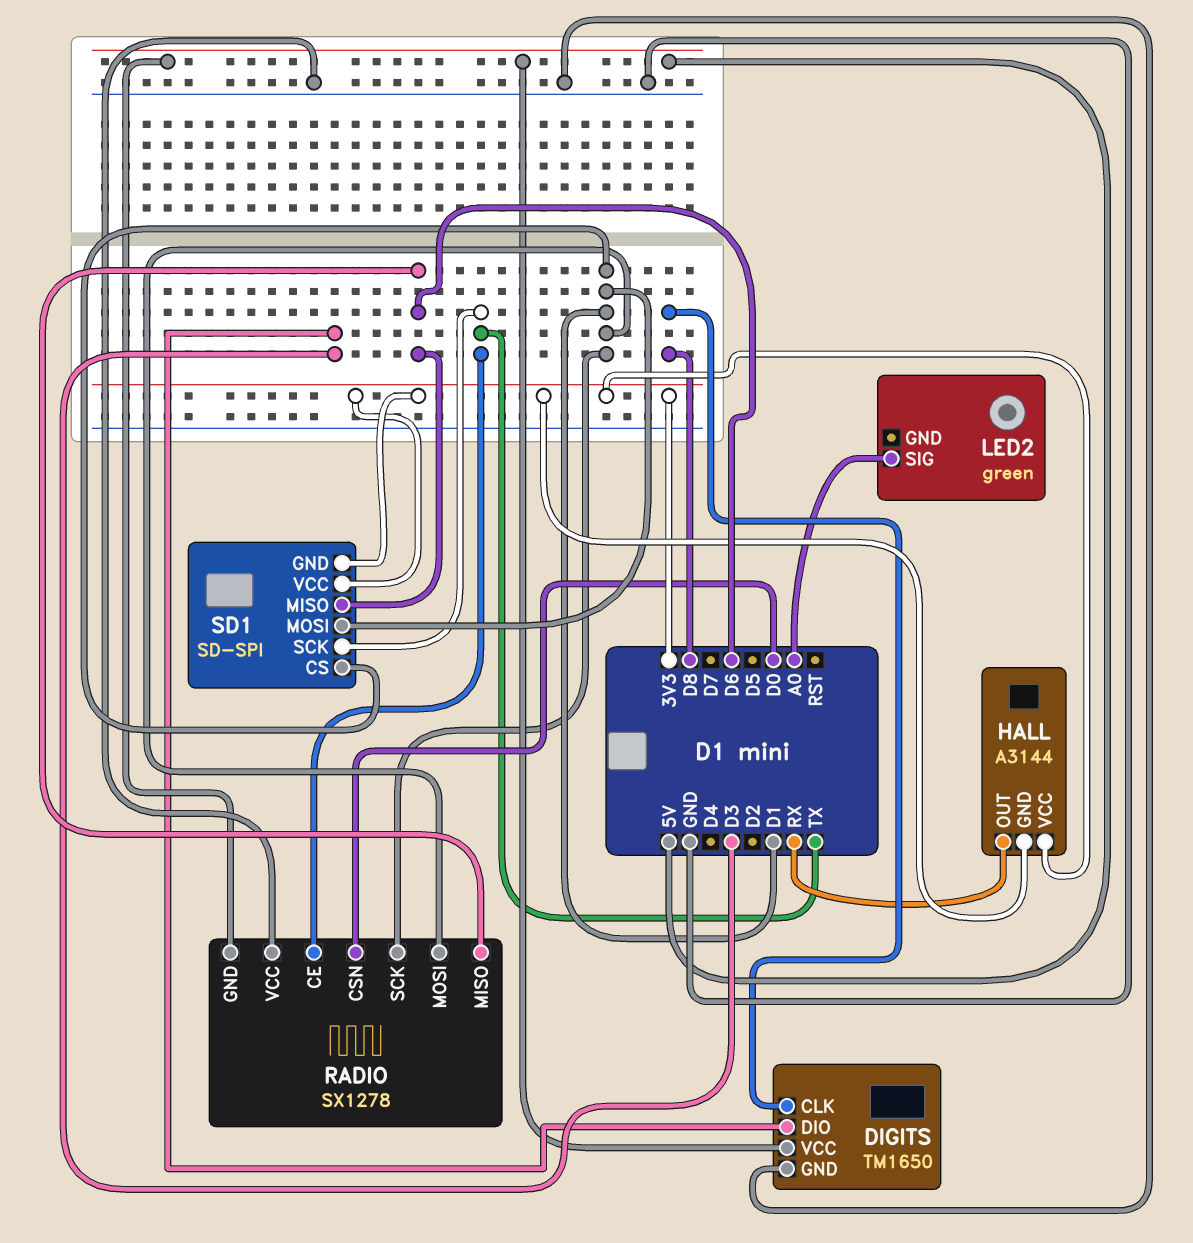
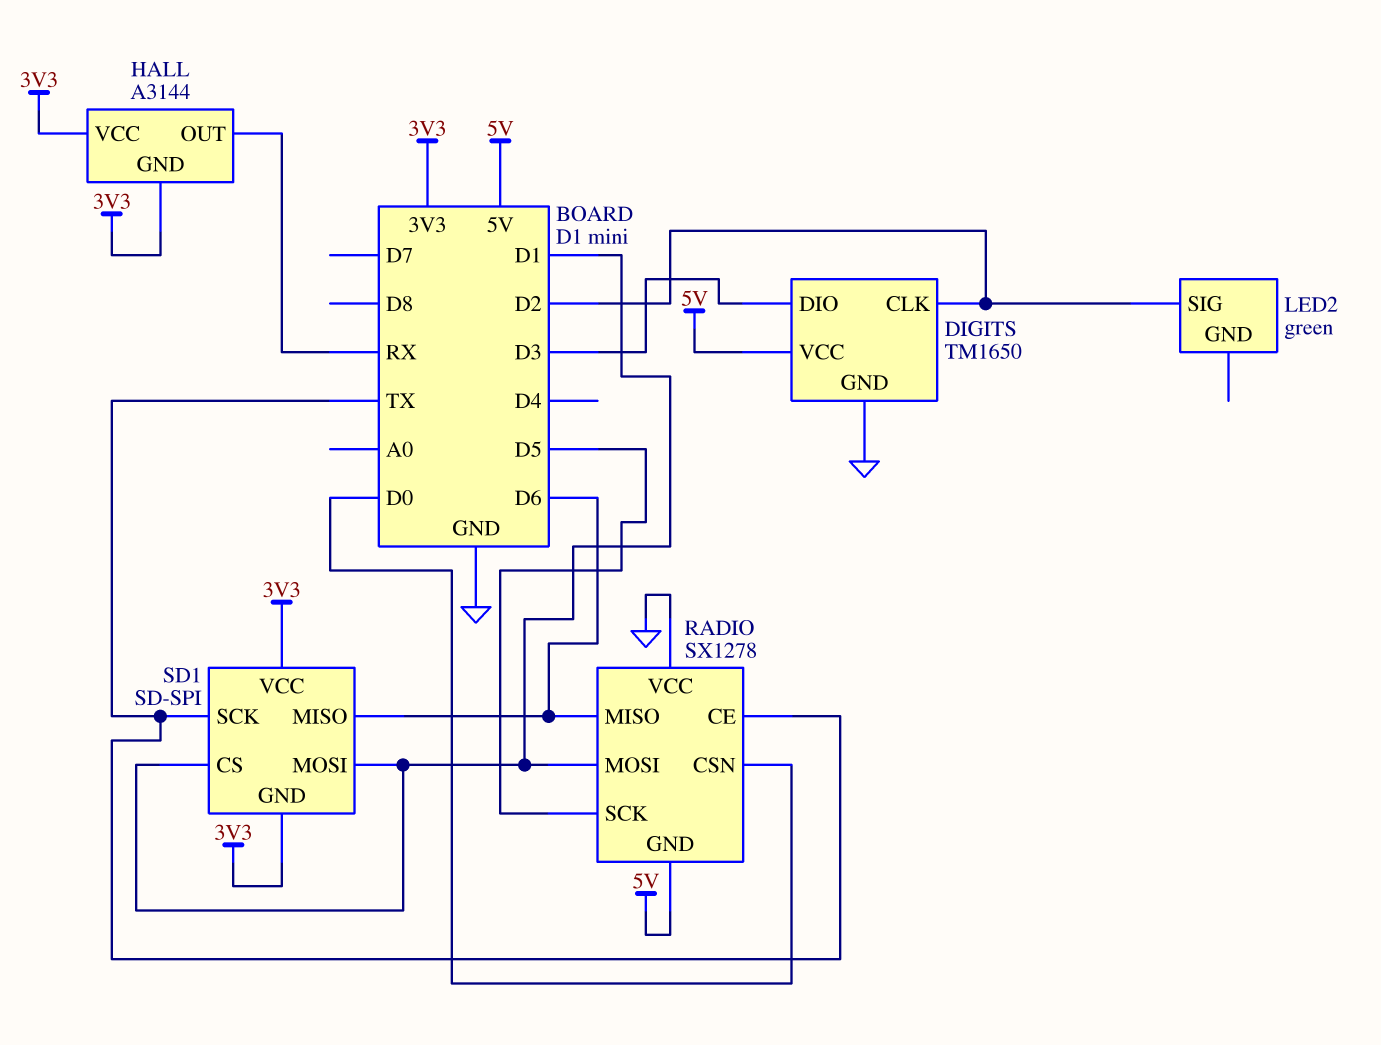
DIGITS pin CLK: D8 -> D2
LED2 pin SIG: A0 -> D2
RADIO pin SCK: D1 -> D5

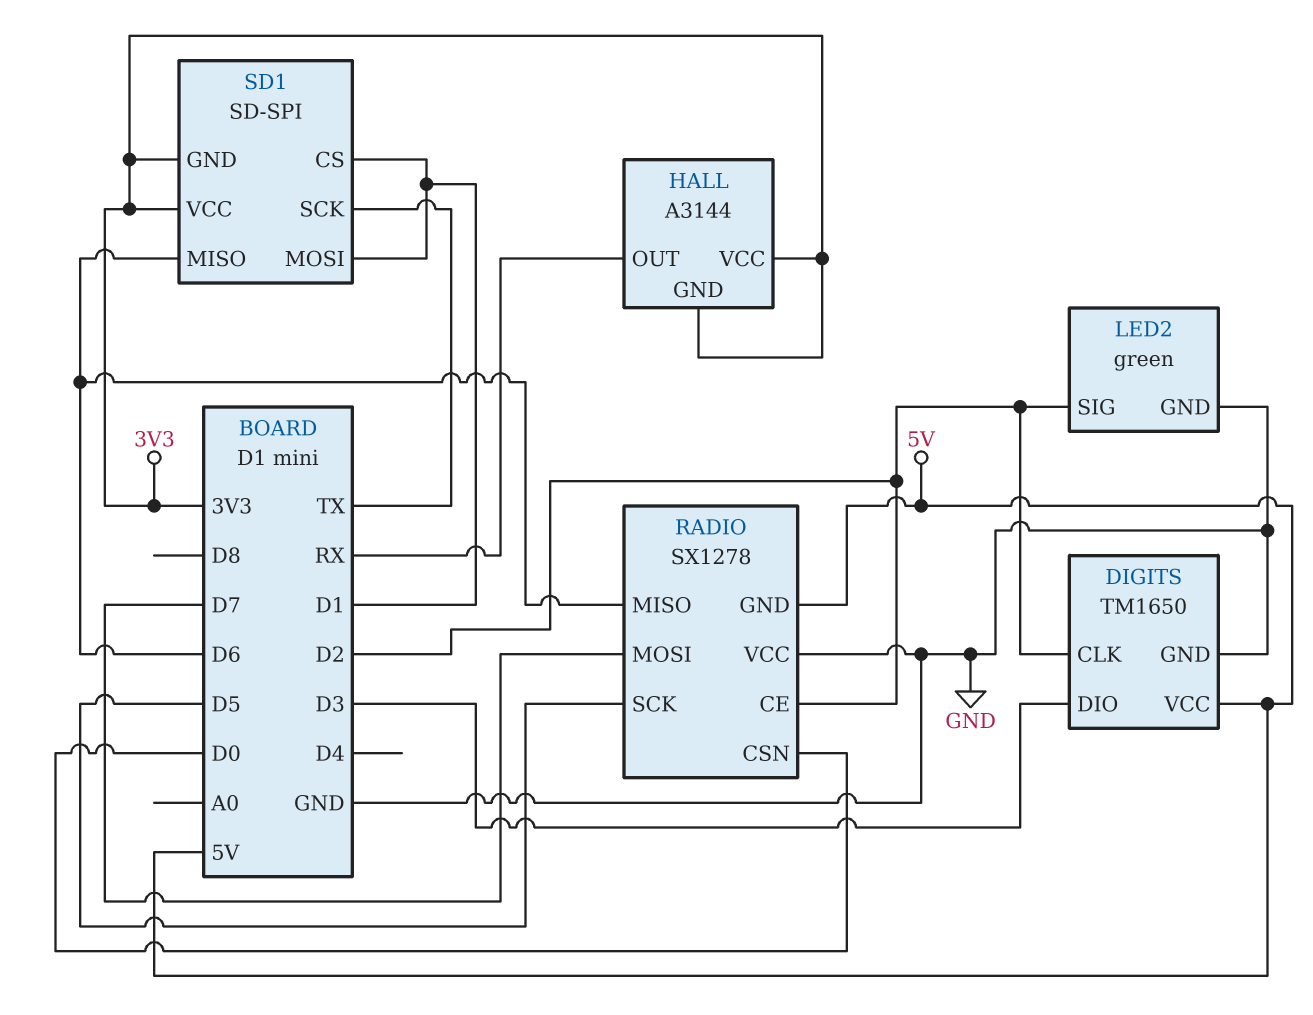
LED2 pin GND: none -> GND
RADIO pin CE: TX -> D2
RADIO pin MOSI: D1 -> D7

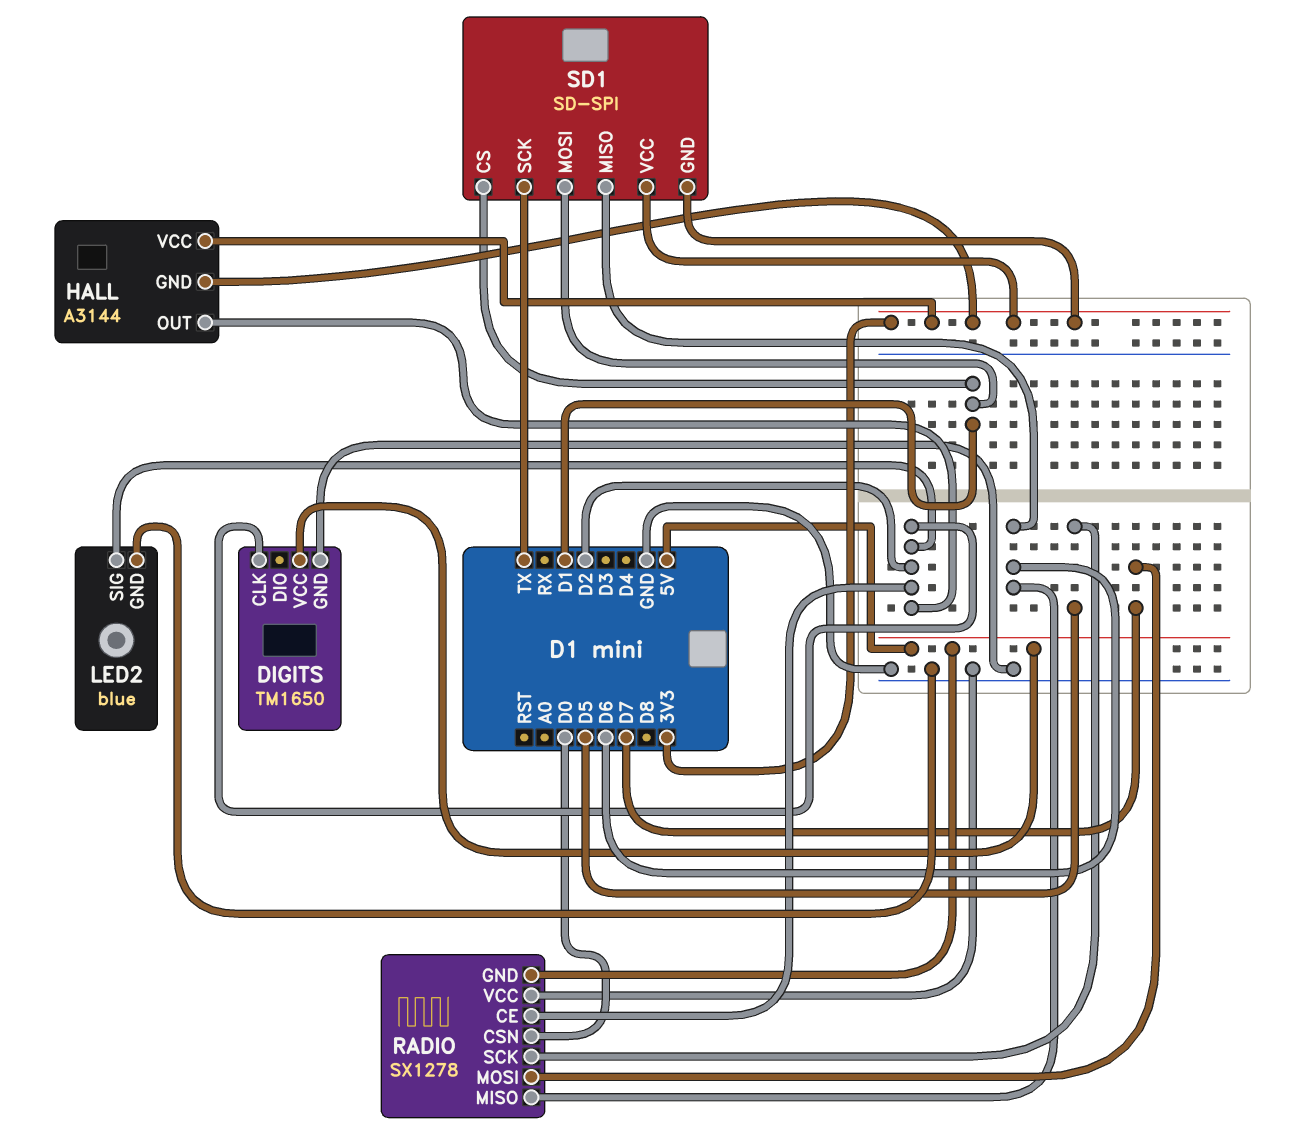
DIGITS pin DIO: D3 -> none
HALL pin OUT: RX -> D2
LED2: green -> blue

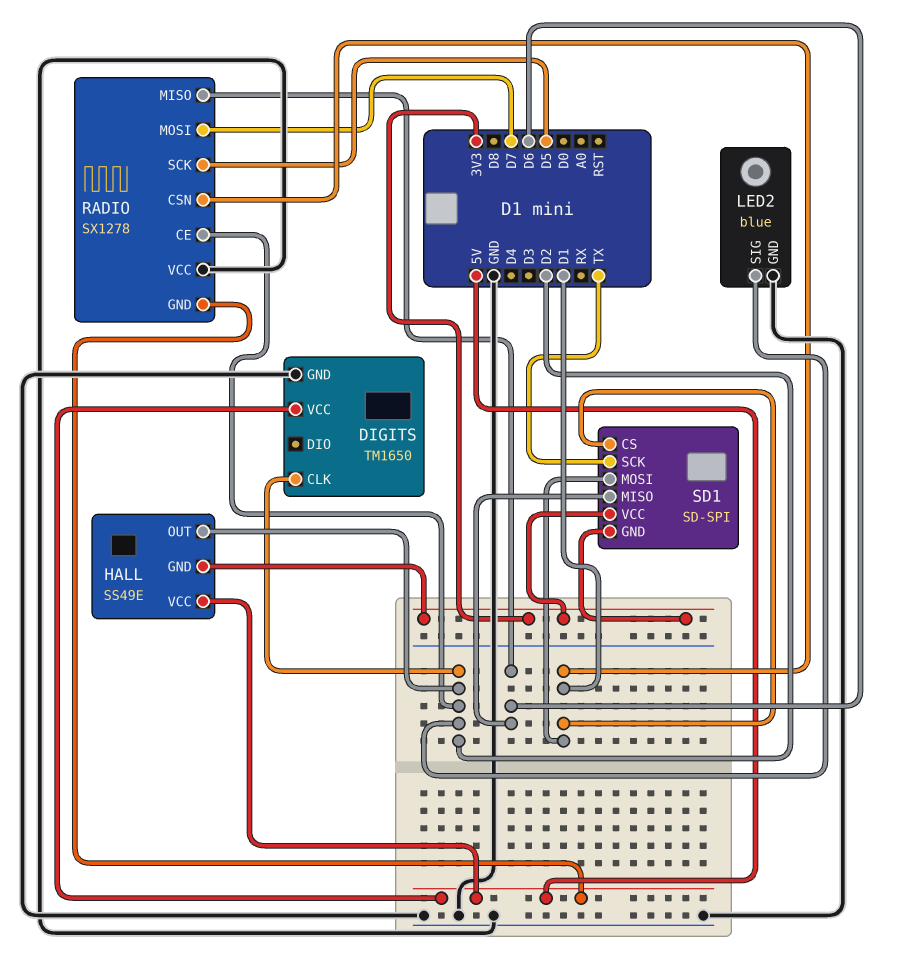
HALL: A3144 -> SS49E
HALL pin VCC: 3V3 -> 5V
RADIO pin CSN: D0 -> D1

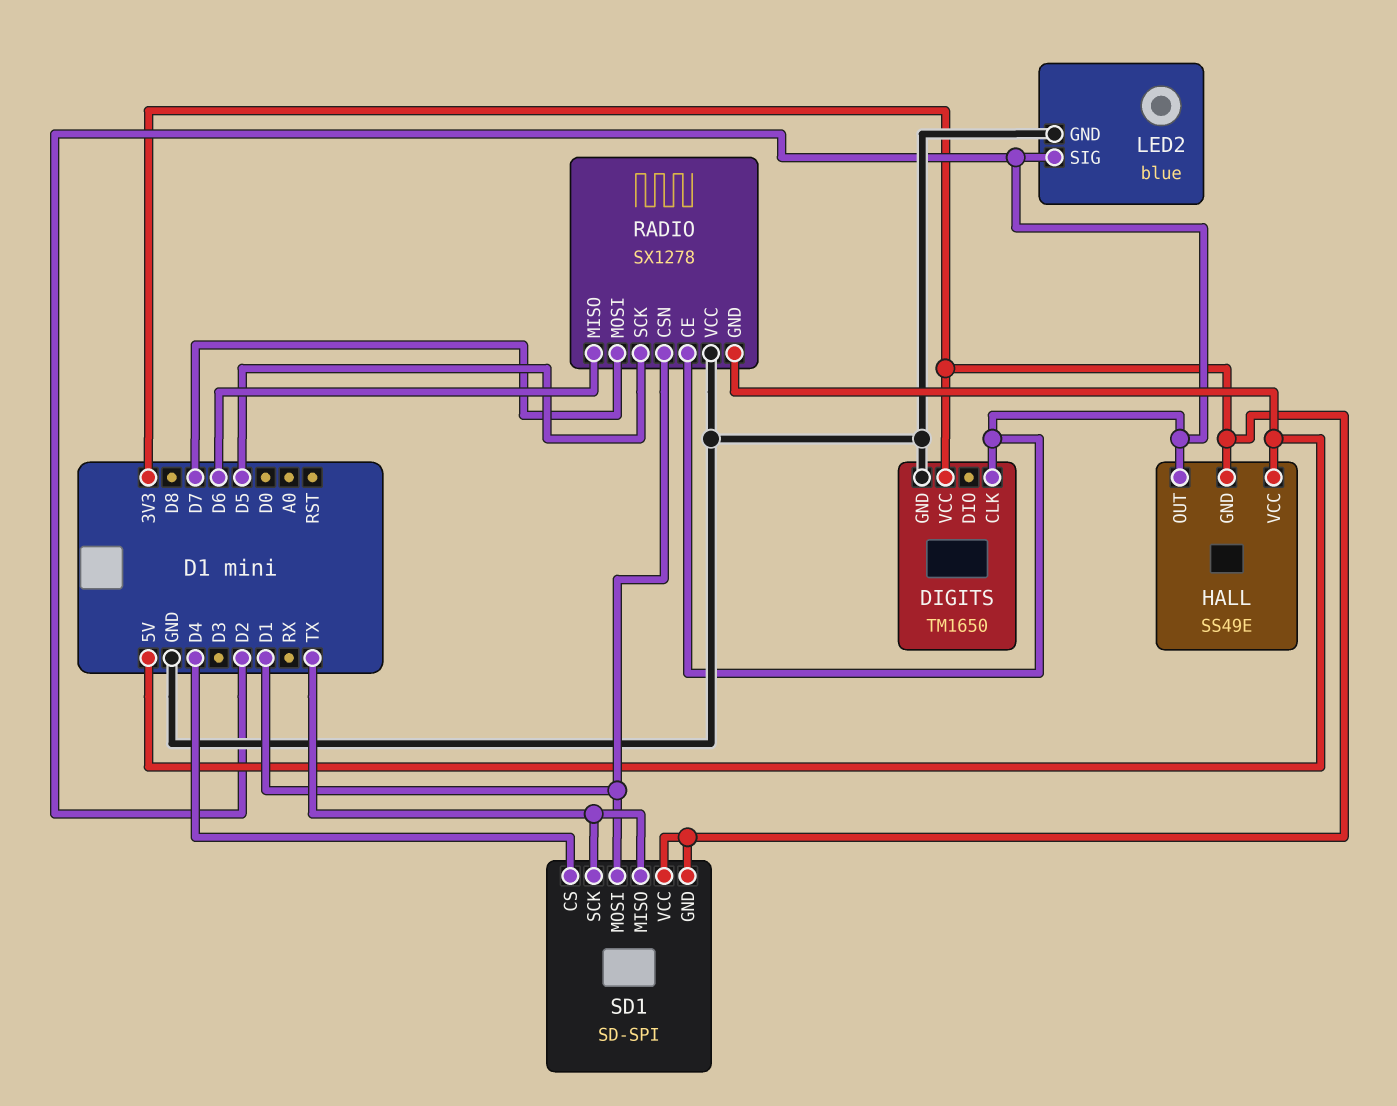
DIGITS pin VCC: 5V -> 3V3
SD1 pin CS: D1 -> D4
SD1 pin MISO: D6 -> TX

